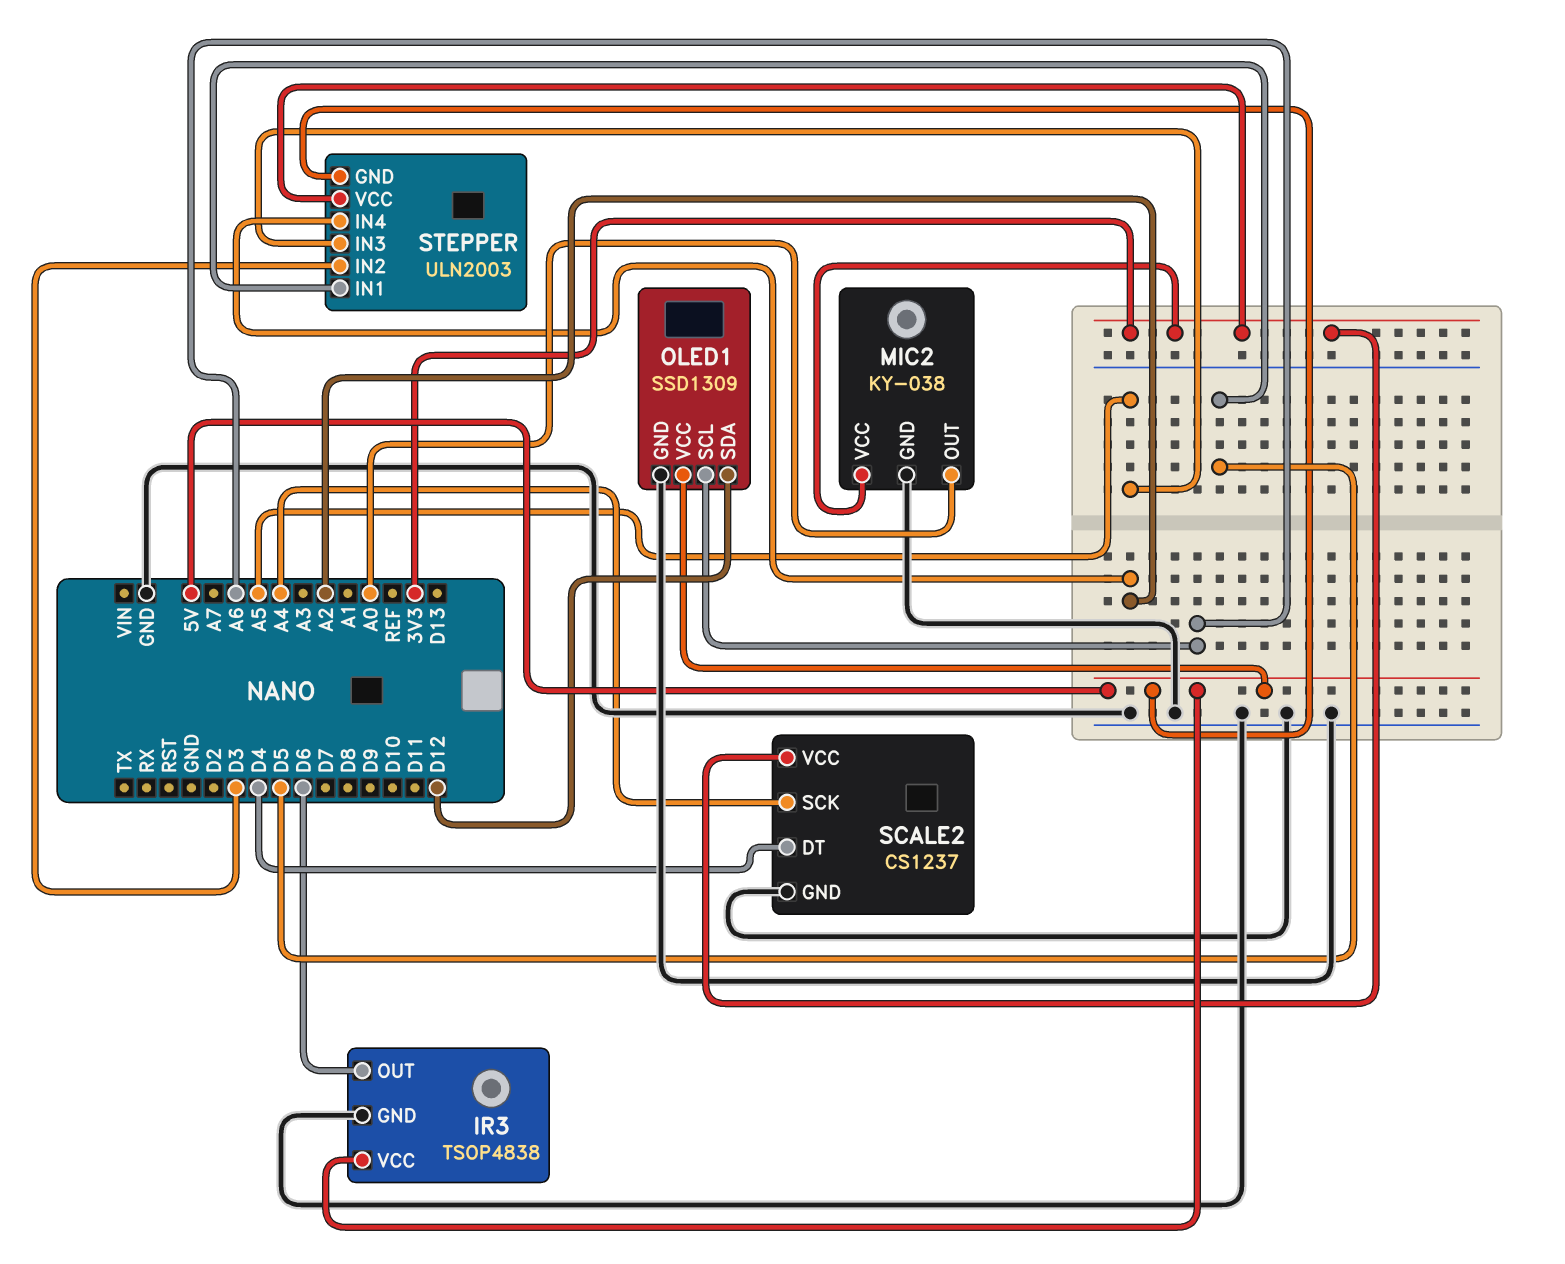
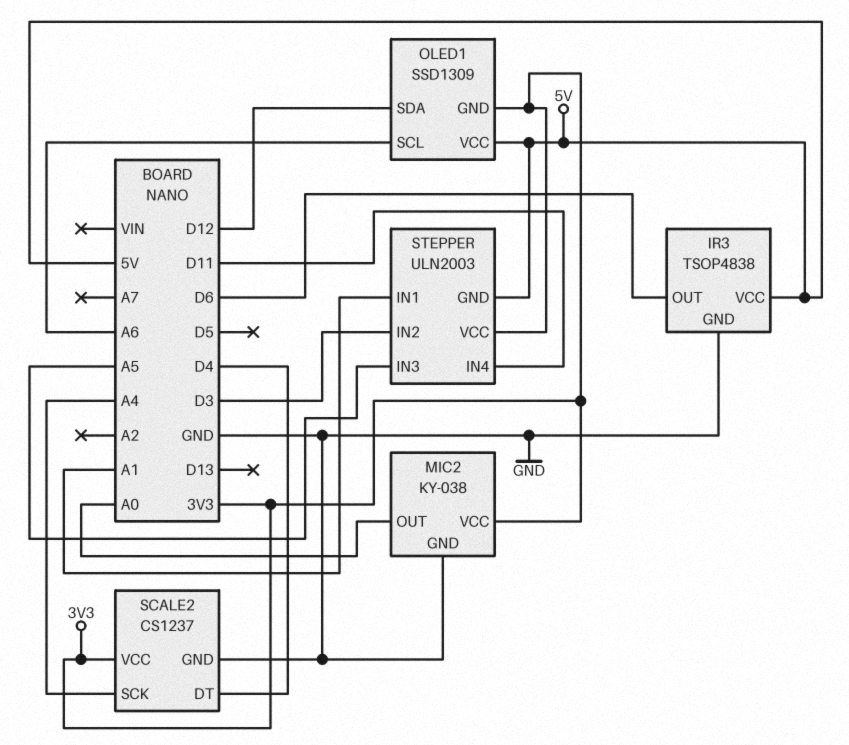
OLED1 pin GND: GND -> 3V3
STEPPER pin IN1: D5 -> A1
STEPPER pin IN4: A2 -> D11

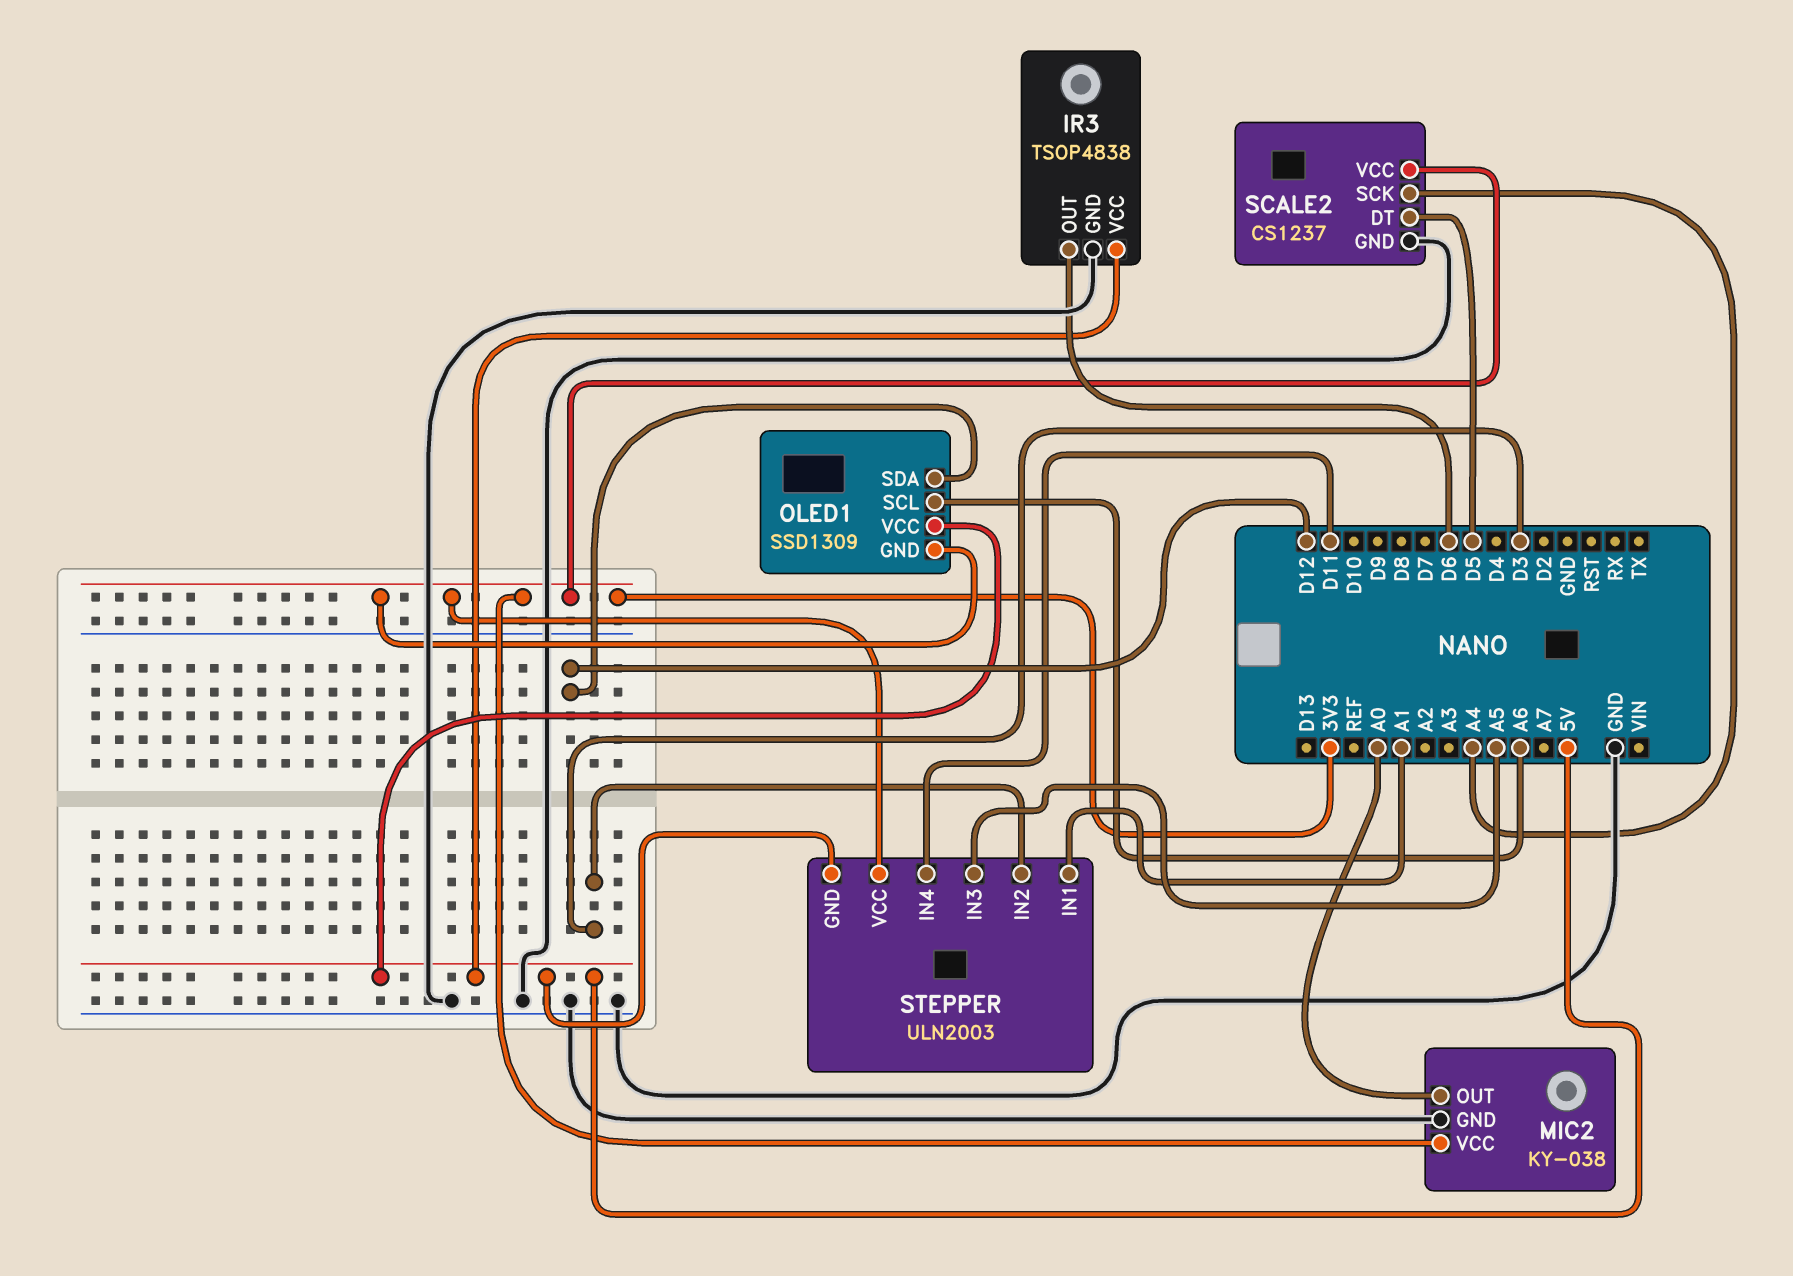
SCALE2 pin DT: D4 -> D5

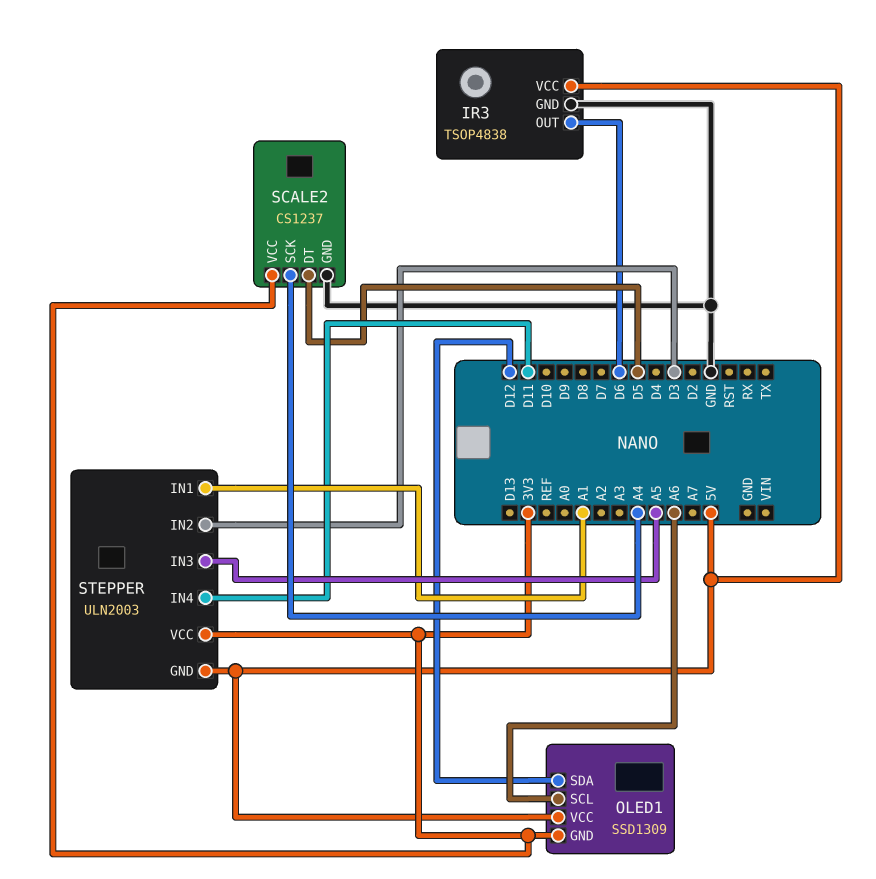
MIC2: KY-038 -> none
MIC2 pin GND: GND -> none
MIC2 pin OUT: A0 -> none
MIC2 pin VCC: 3V3 -> none

